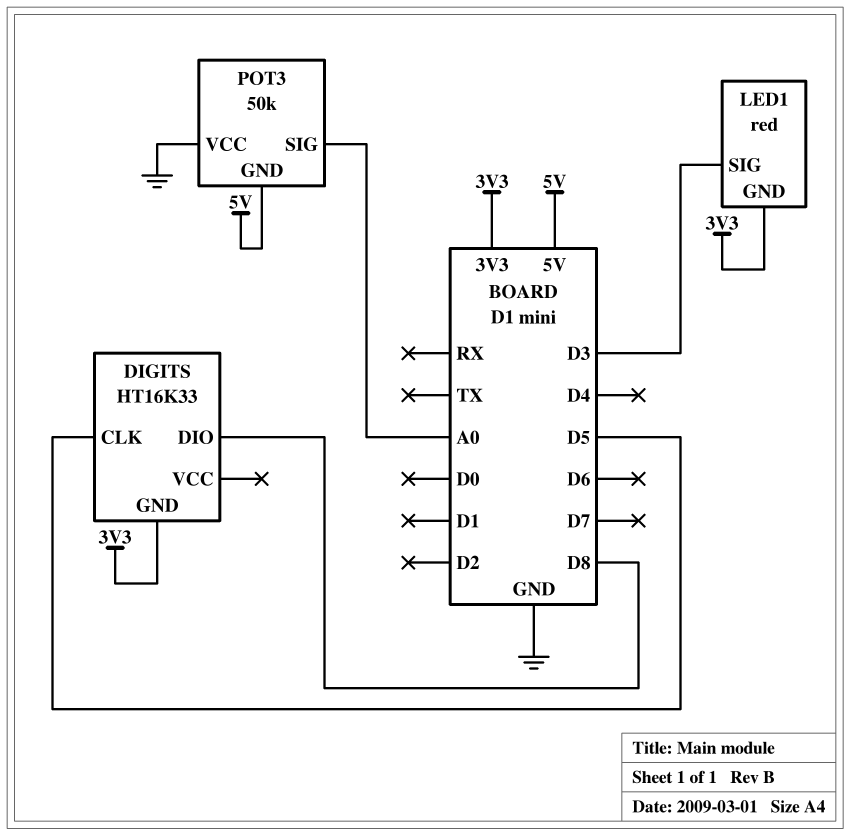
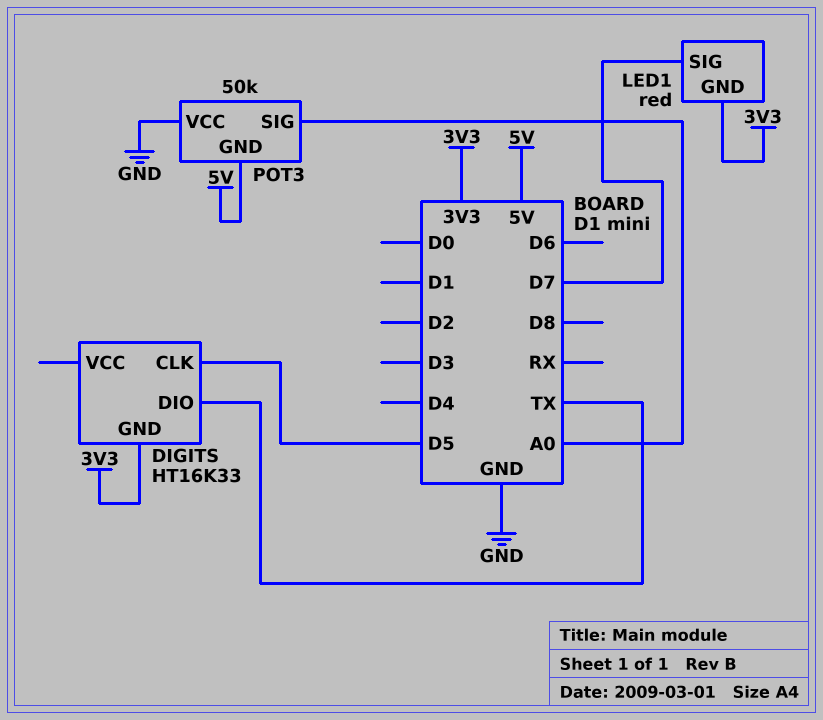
DIGITS pin DIO: D8 -> TX
LED1 pin SIG: D3 -> D7

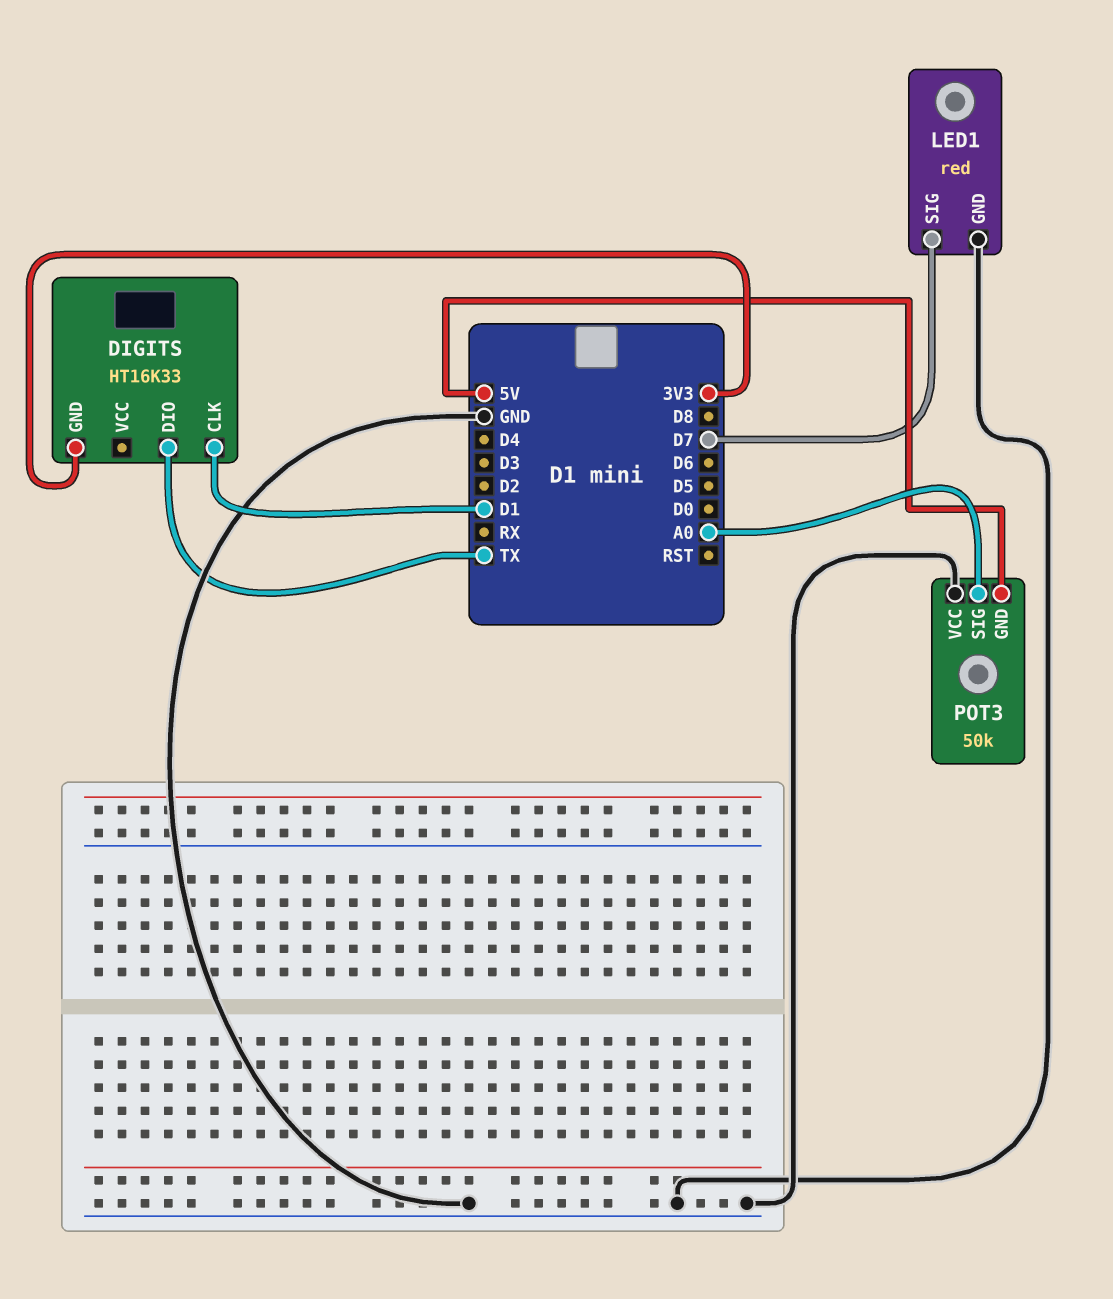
DIGITS pin CLK: D5 -> D1
LED1 pin GND: 3V3 -> GND

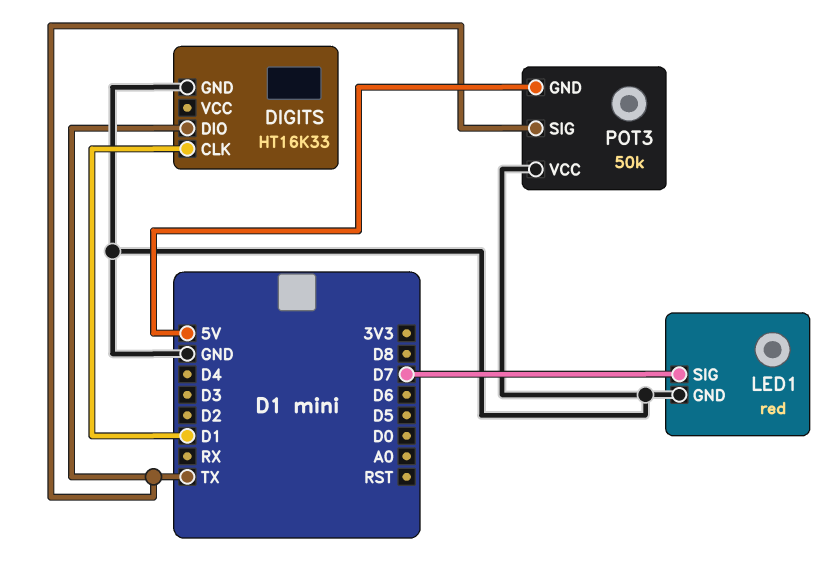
DIGITS pin GND: 3V3 -> GND
POT3 pin SIG: A0 -> TX

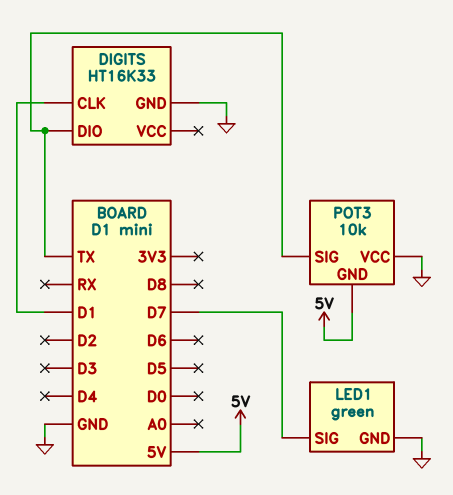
LED1: red -> green
POT3: 50k -> 10k

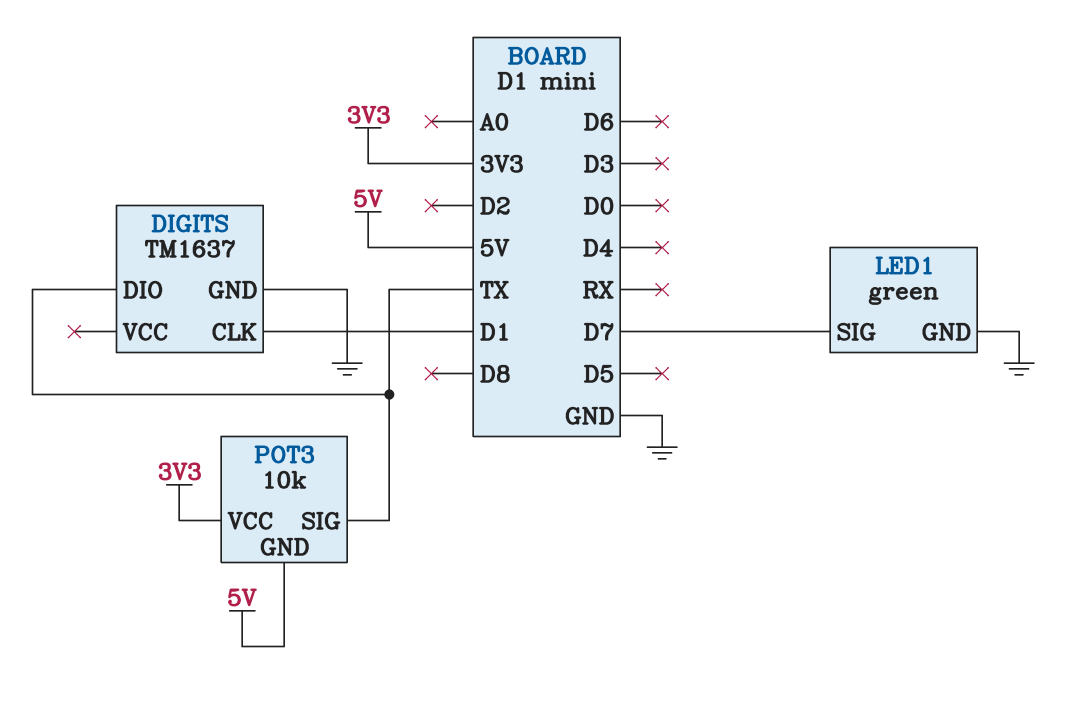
DIGITS: HT16K33 -> TM1637
POT3 pin VCC: GND -> 3V3

